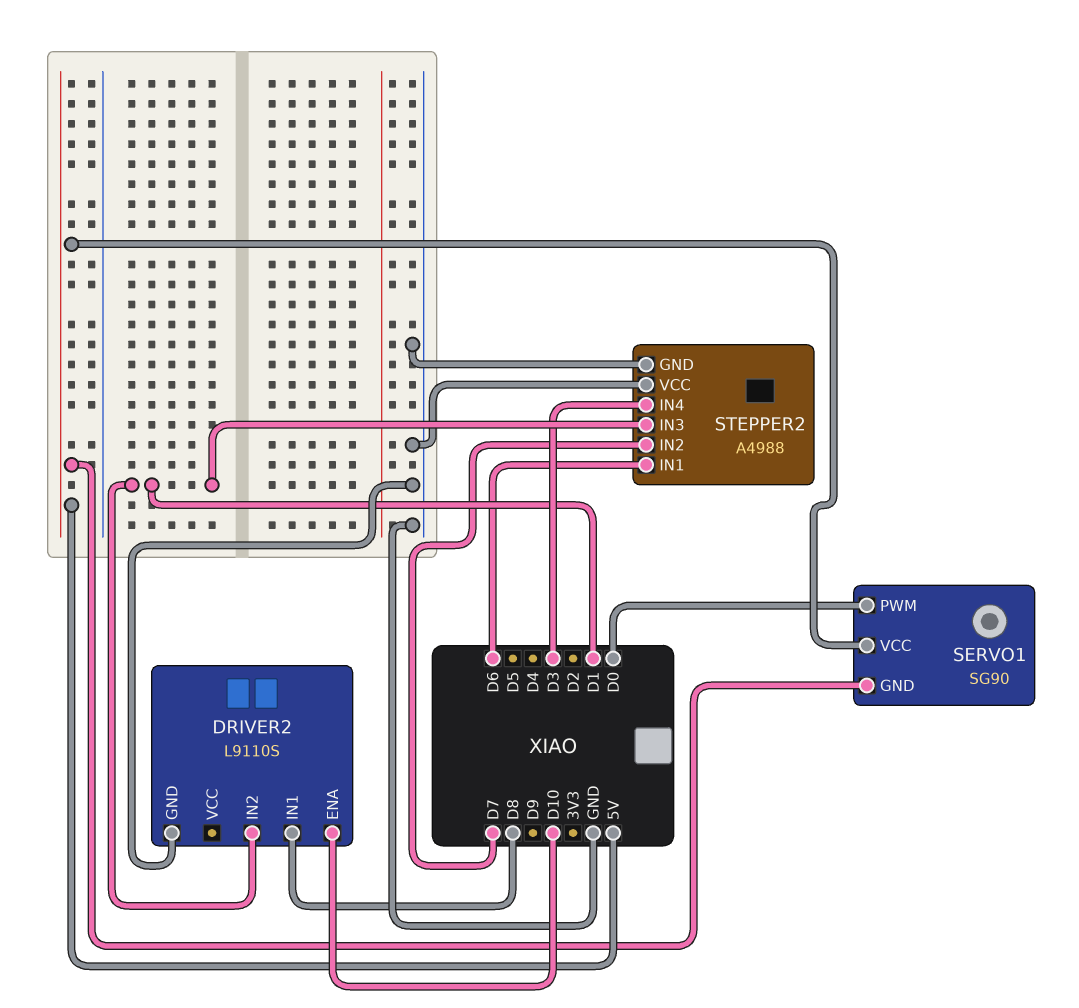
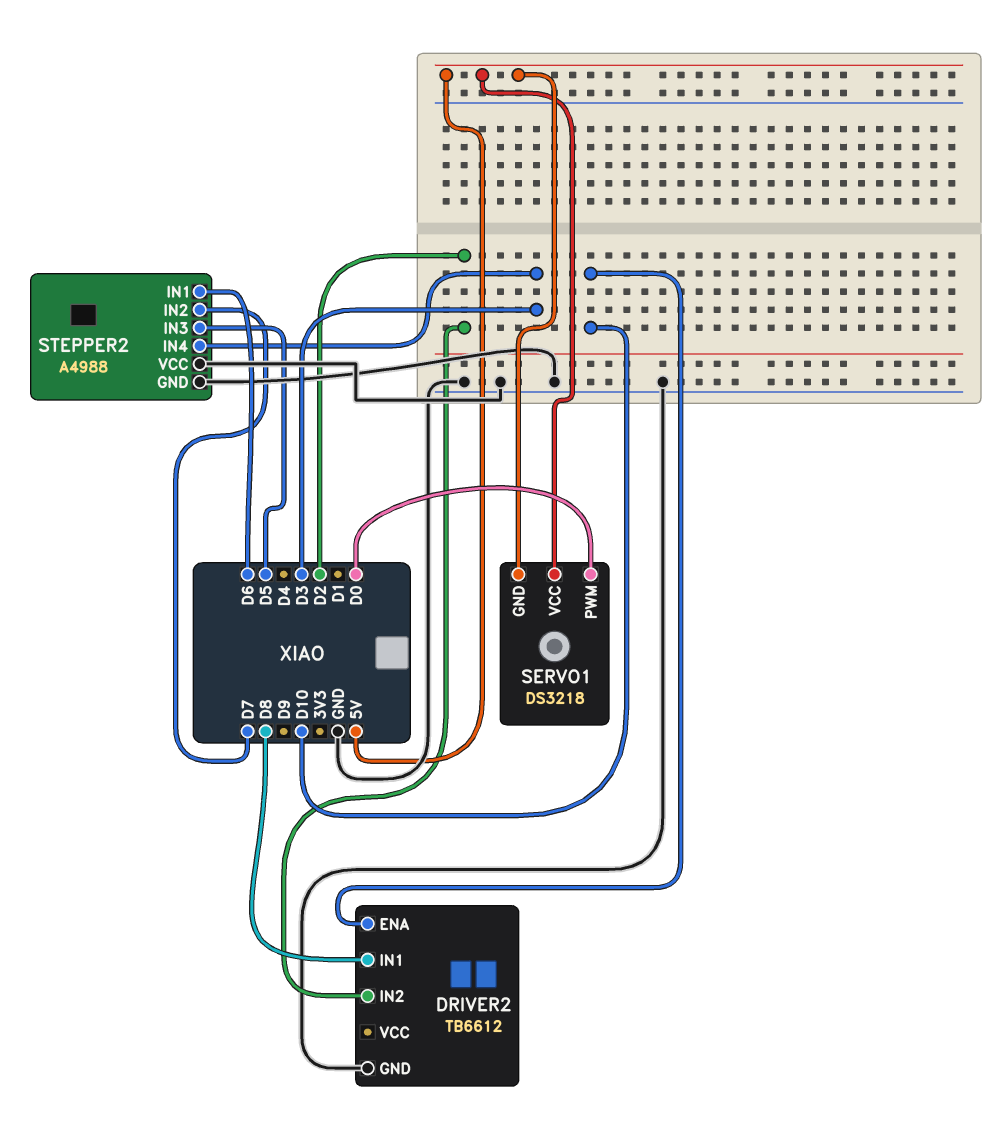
DRIVER2: L9110S -> TB6612
DRIVER2 pin IN2: D1 -> D2
SERVO1: SG90 -> DS3218
STEPPER2 pin IN3: D1 -> D5

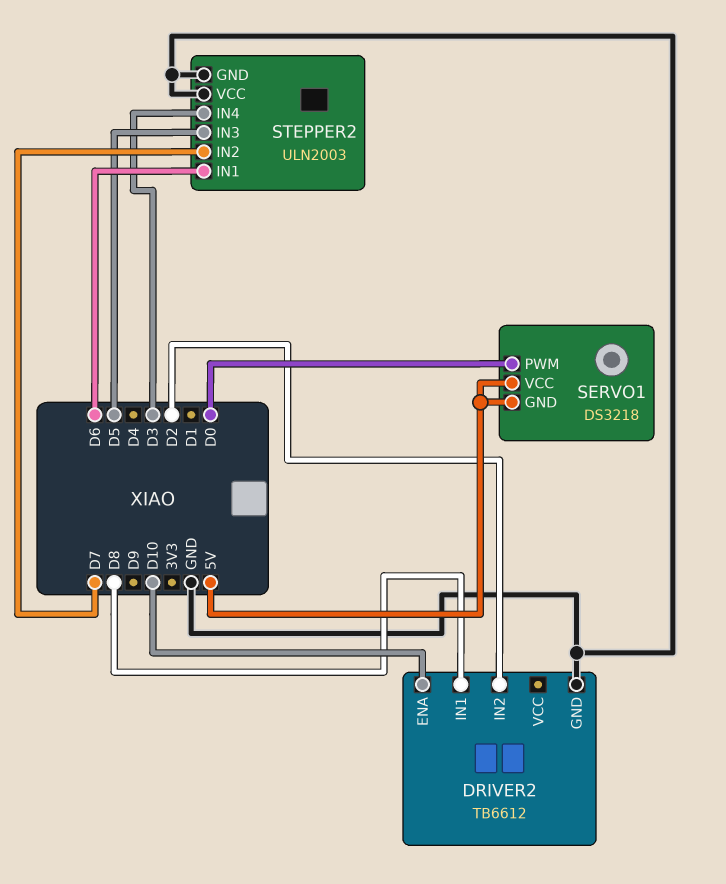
STEPPER2: A4988 -> ULN2003

